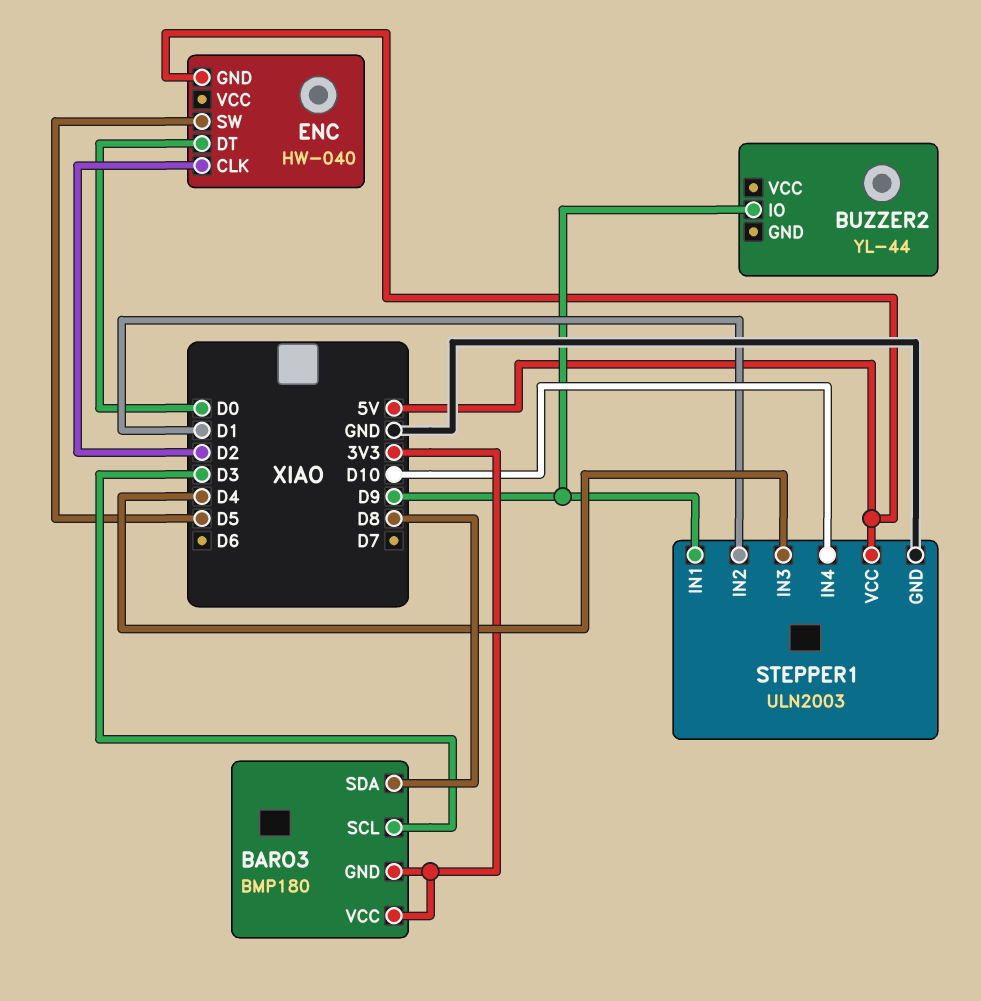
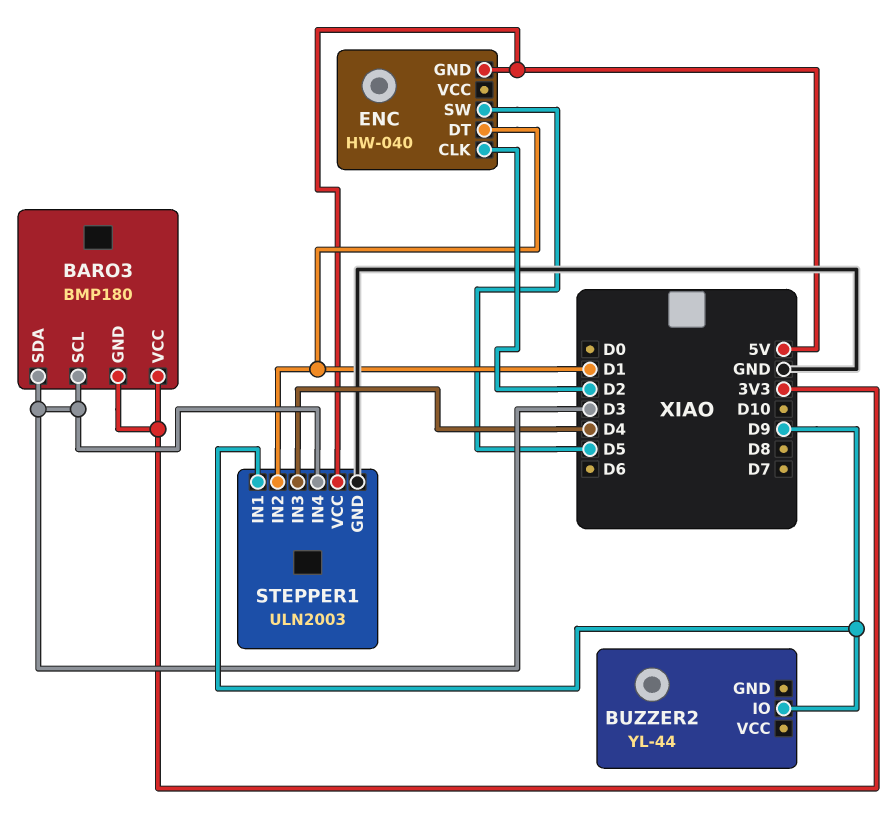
BARO3 pin SDA: D8 -> D3
ENC pin DT: D0 -> D1
STEPPER1 pin IN4: D10 -> D3

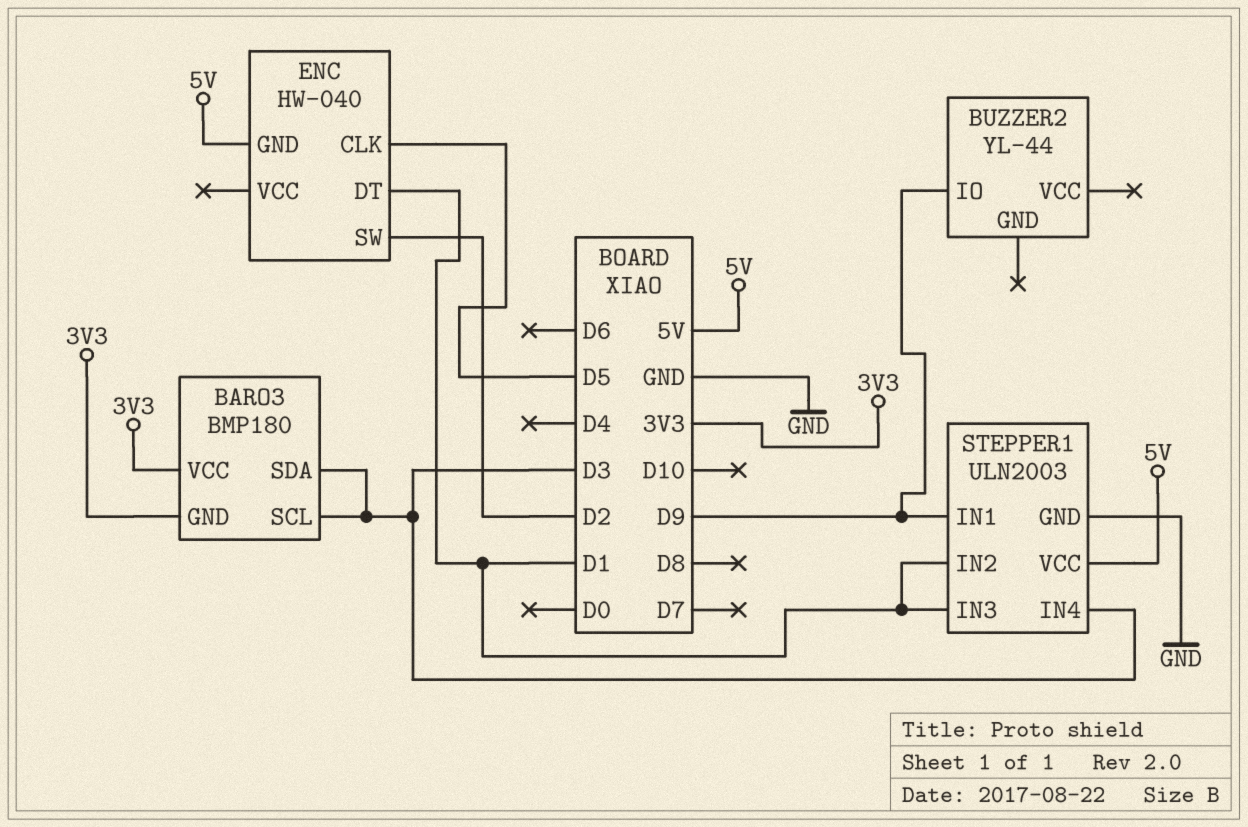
ENC pin CLK: D2 -> D5
ENC pin SW: D5 -> D2
STEPPER1 pin IN3: D4 -> D1

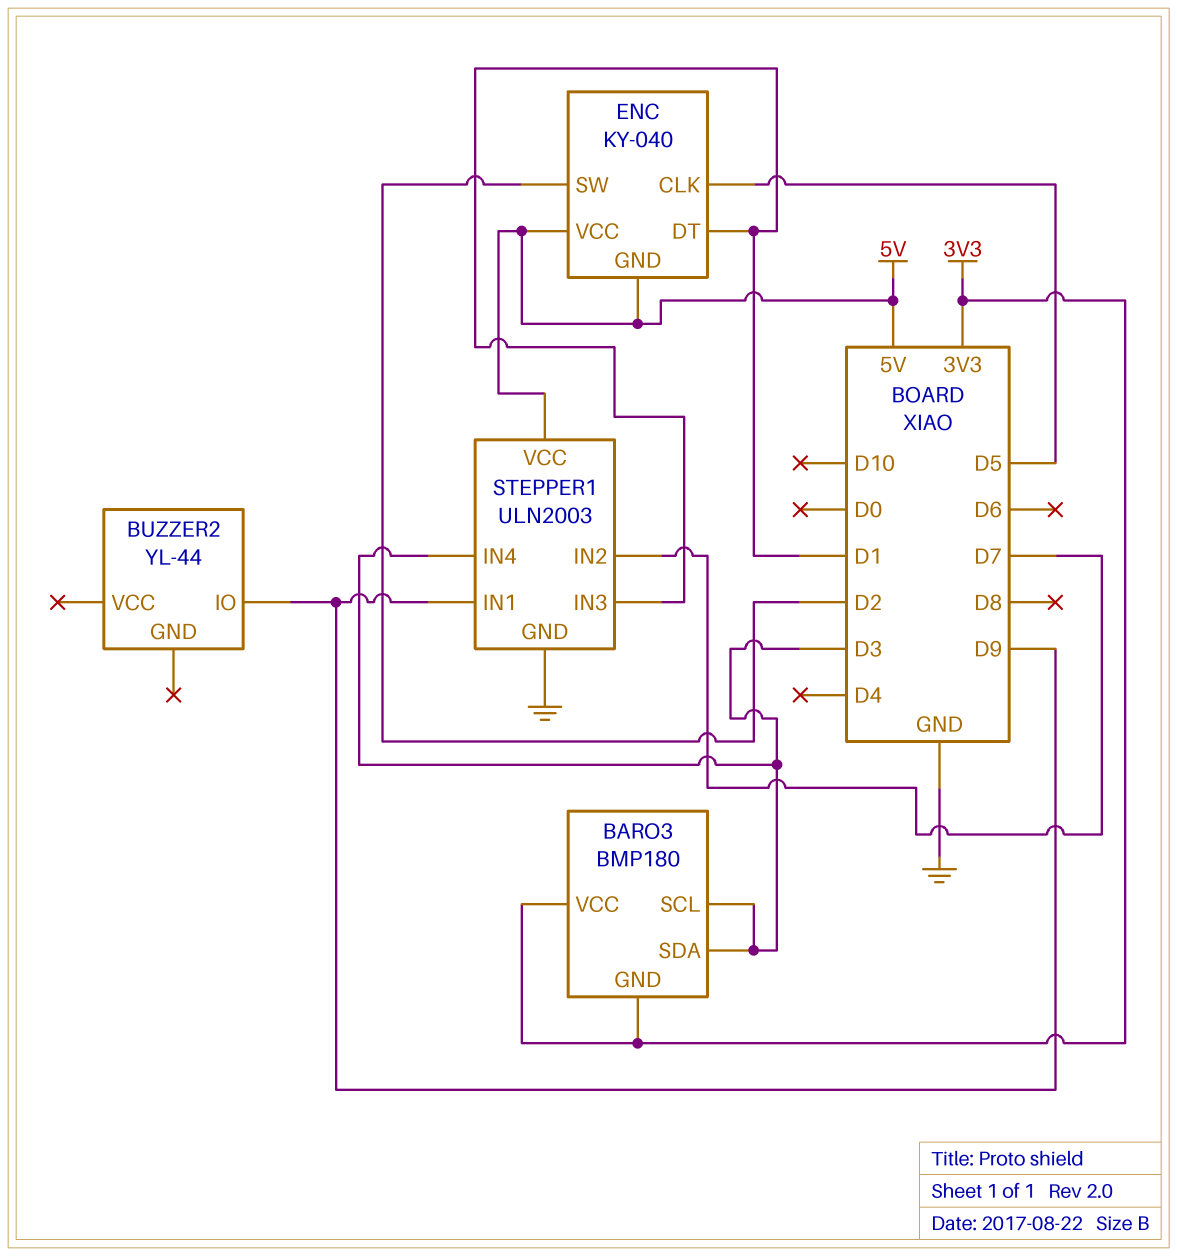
ENC: HW-040 -> KY-040
ENC pin VCC: none -> 5V
STEPPER1 pin IN2: D1 -> D7

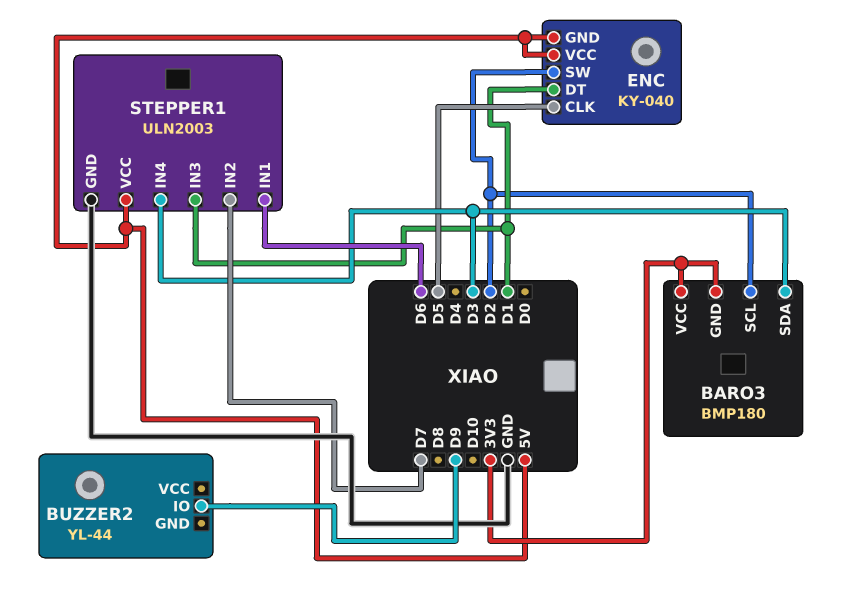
BARO3 pin SCL: D3 -> D2
STEPPER1 pin IN1: D9 -> D6

